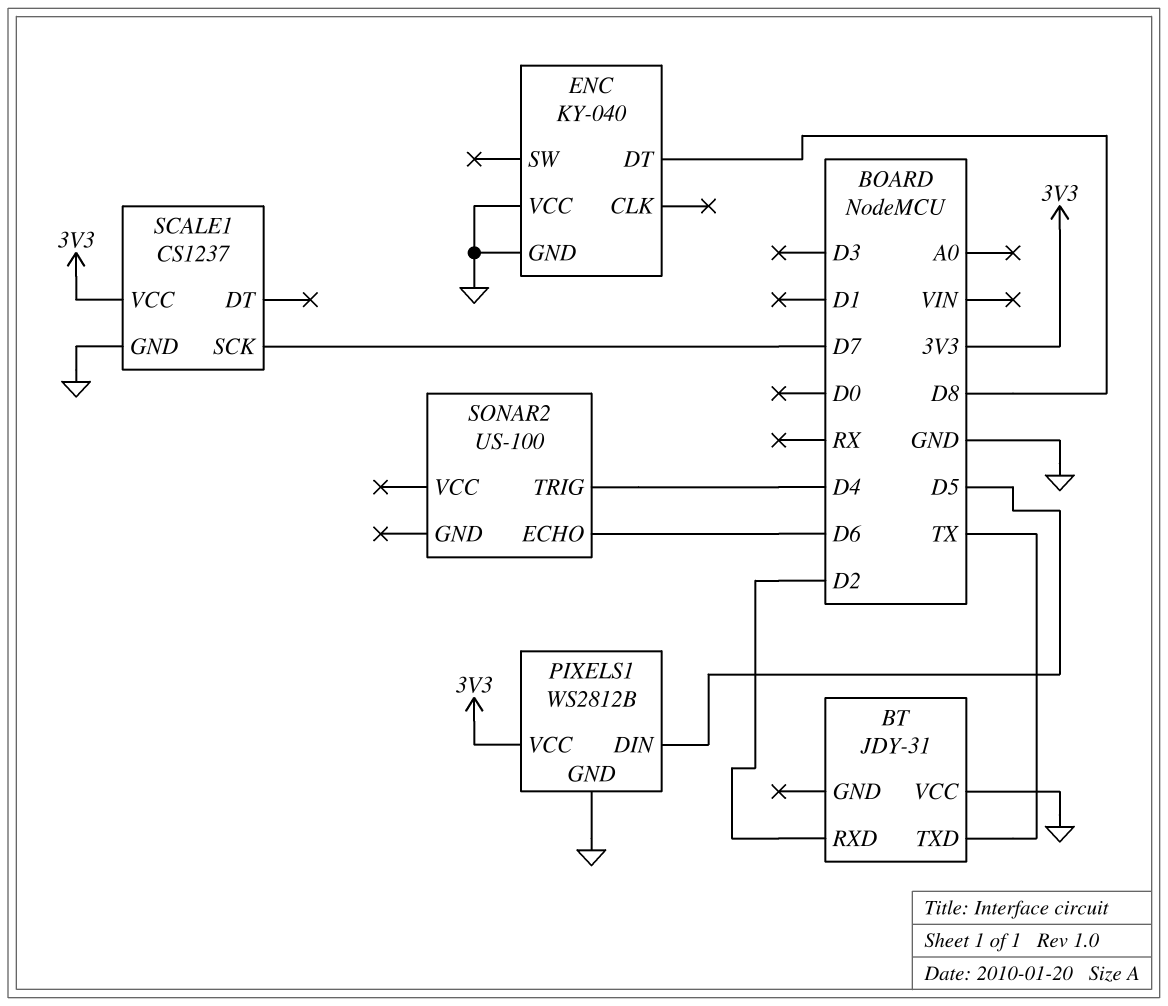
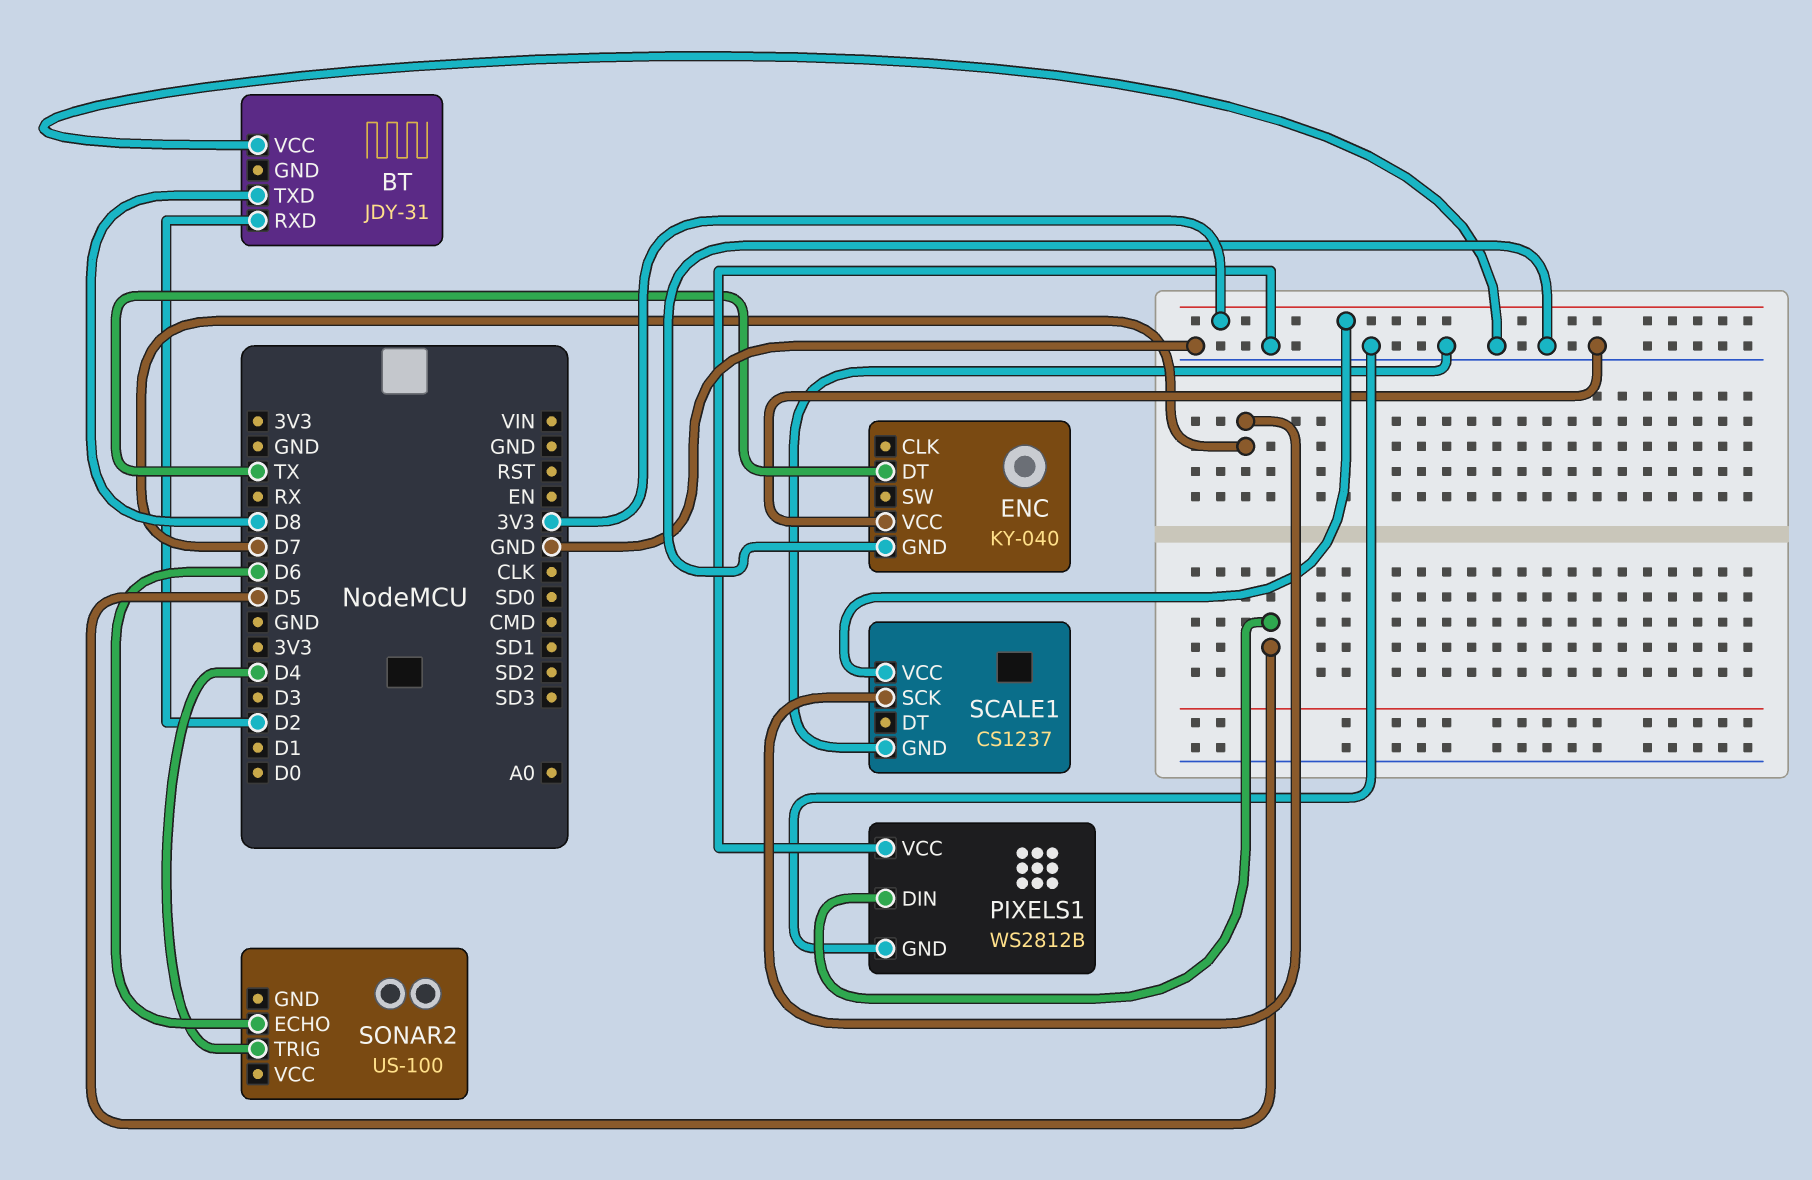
BT pin TXD: TX -> D8
ENC pin DT: D8 -> TX
PIXELS1 pin VCC: 3V3 -> GND

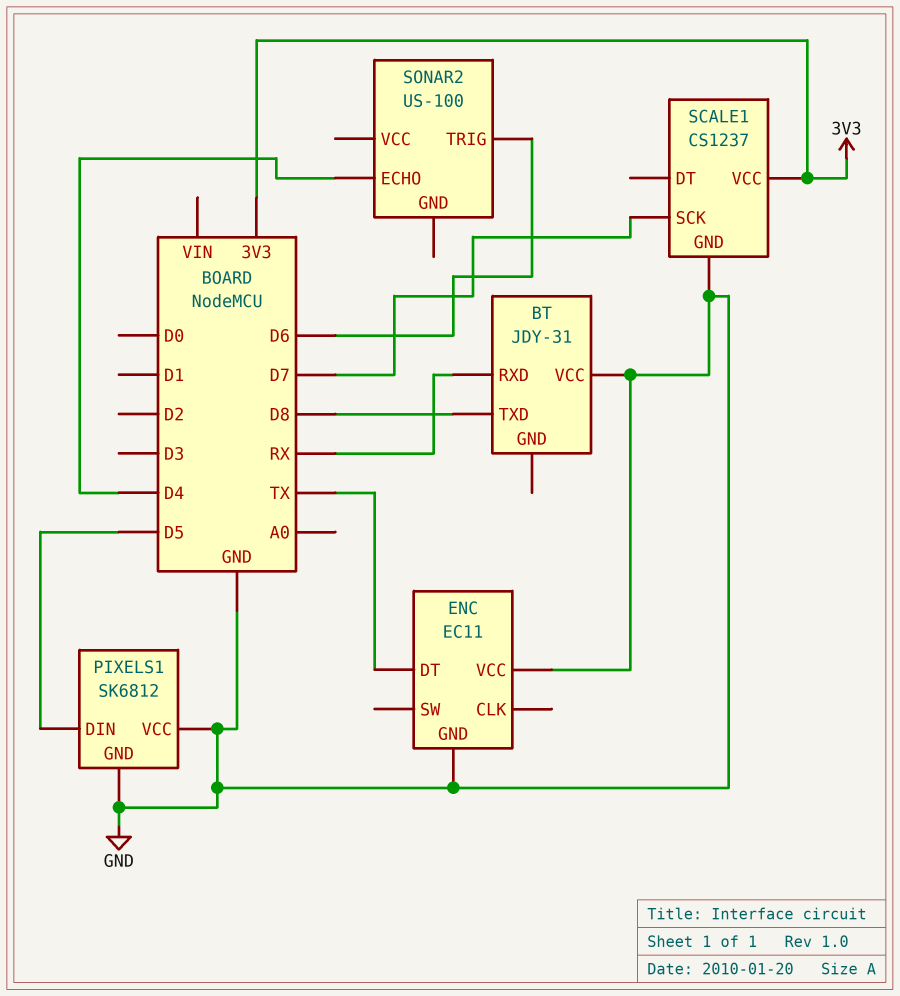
BT pin RXD: D2 -> RX
ENC: KY-040 -> EC11
PIXELS1: WS2812B -> SK6812
SONAR2 pin ECHO: D6 -> D4
SONAR2 pin TRIG: D4 -> D6

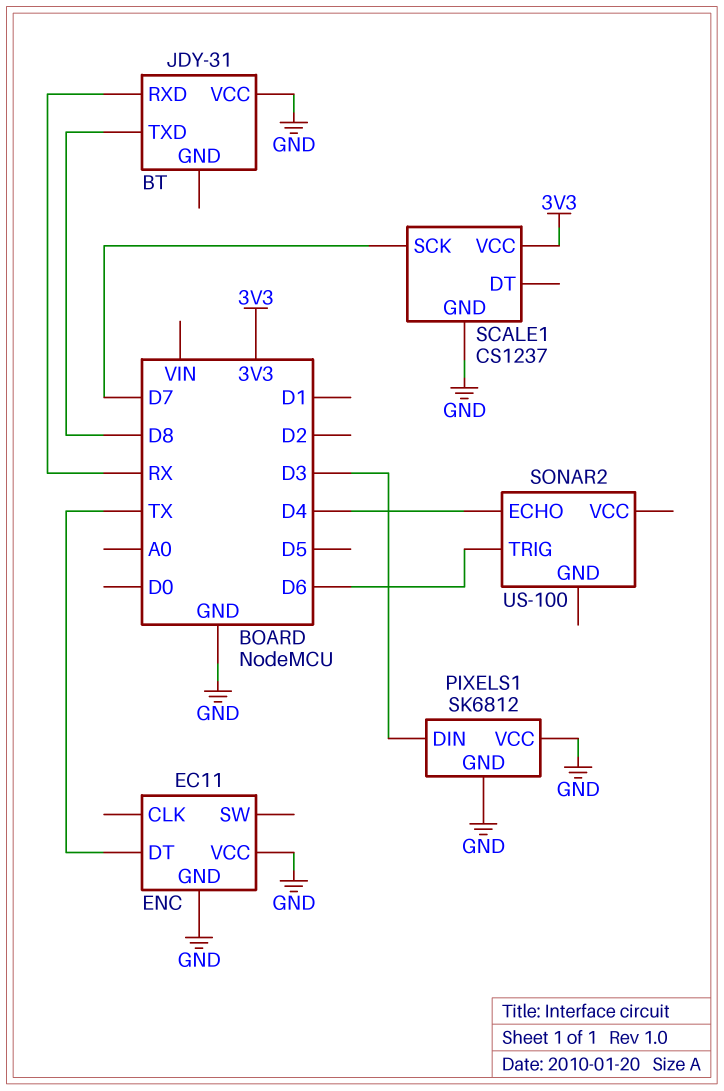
PIXELS1 pin DIN: D5 -> D3

